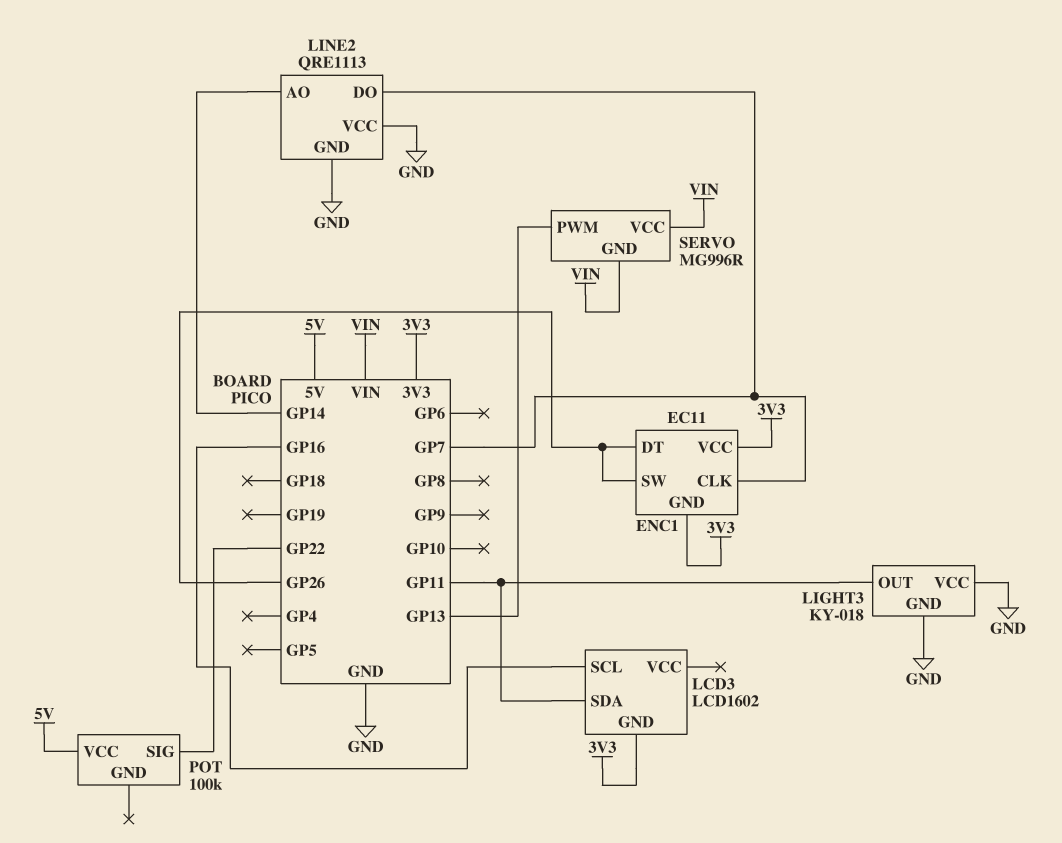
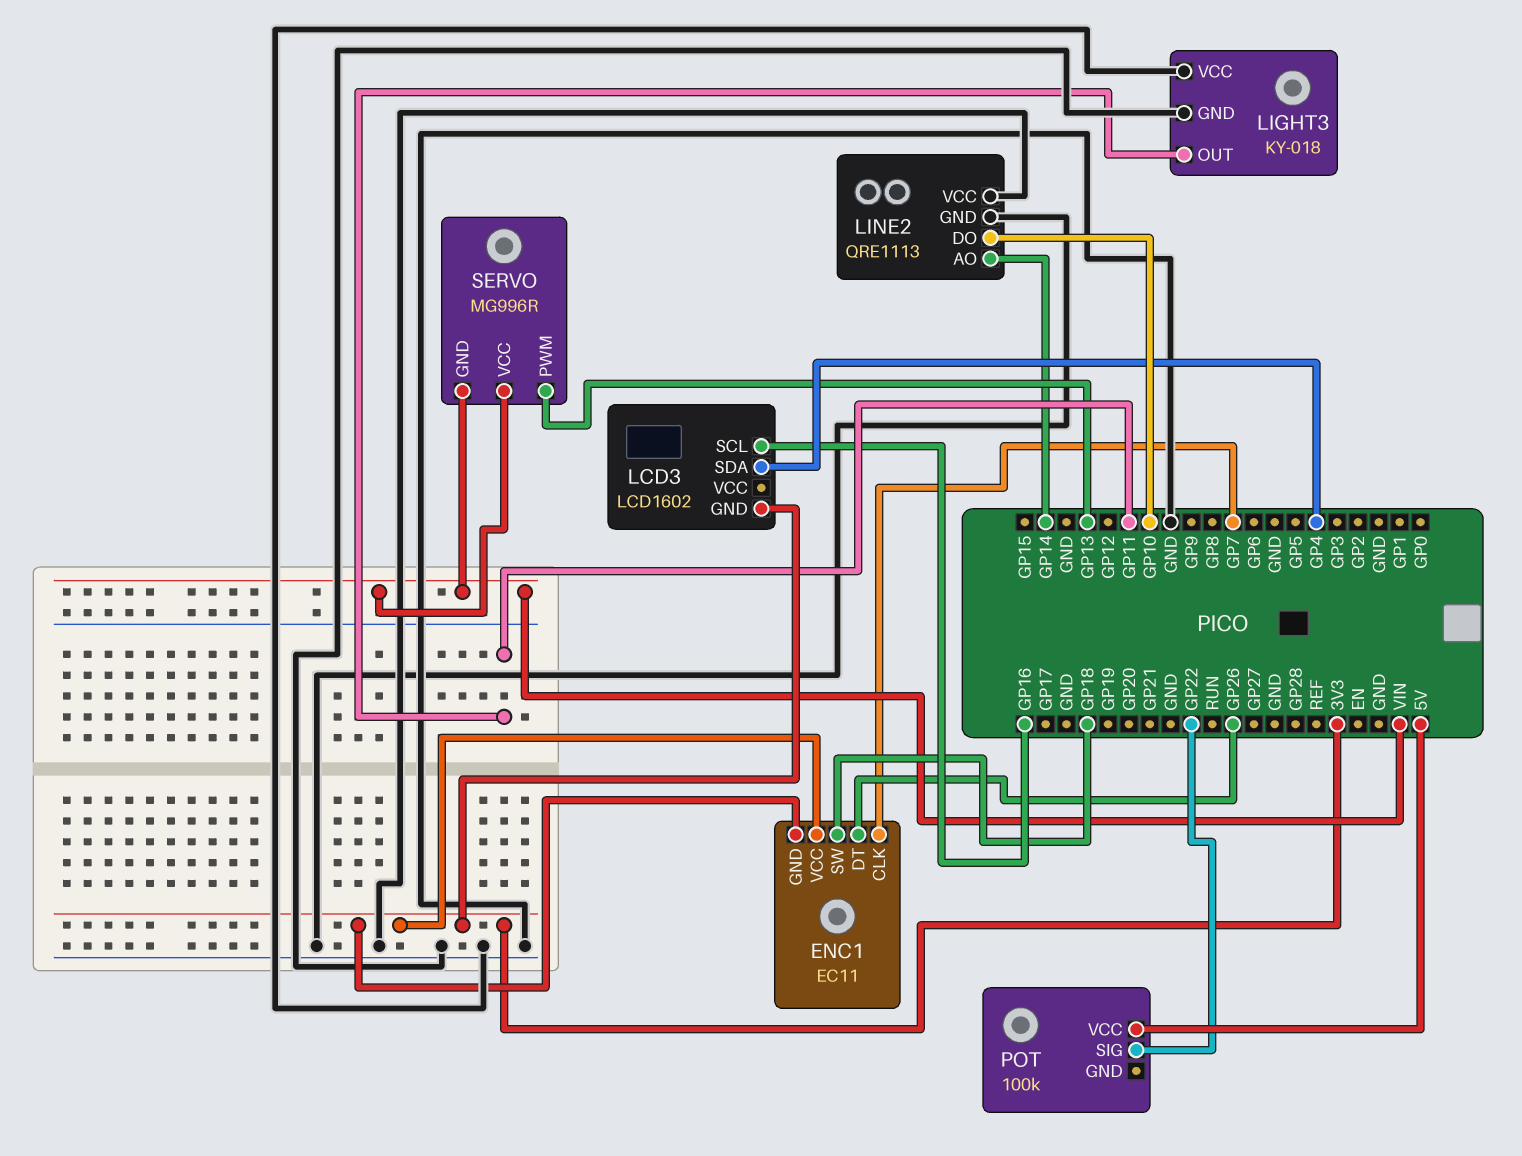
ENC1 pin SW: GP26 -> GP18
LCD3 pin SDA: GP11 -> GP4
LINE2 pin DO: GP7 -> GP10

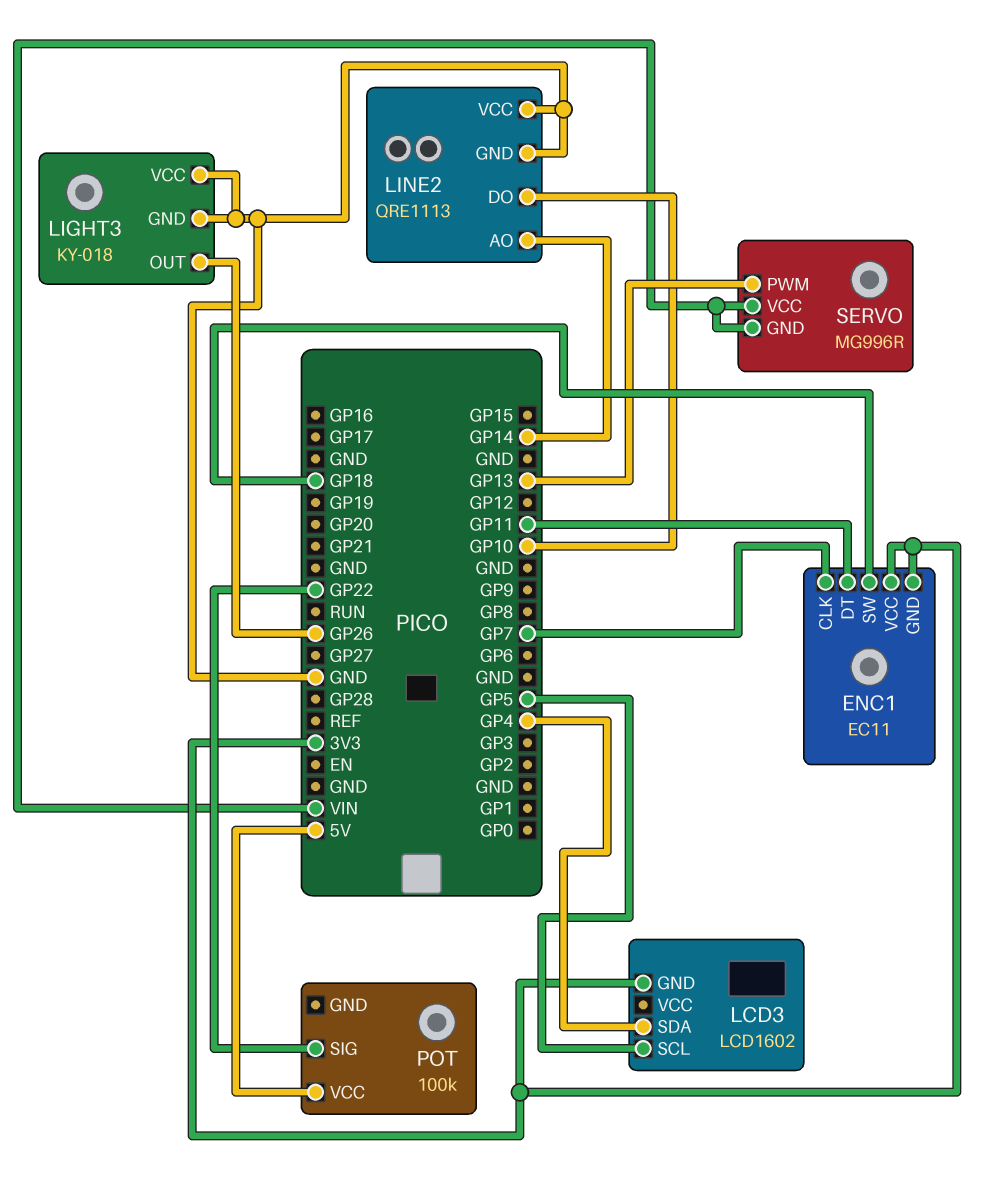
ENC1 pin DT: GP26 -> GP11
LCD3 pin SCL: GP16 -> GP5
LIGHT3 pin OUT: GP11 -> GP26

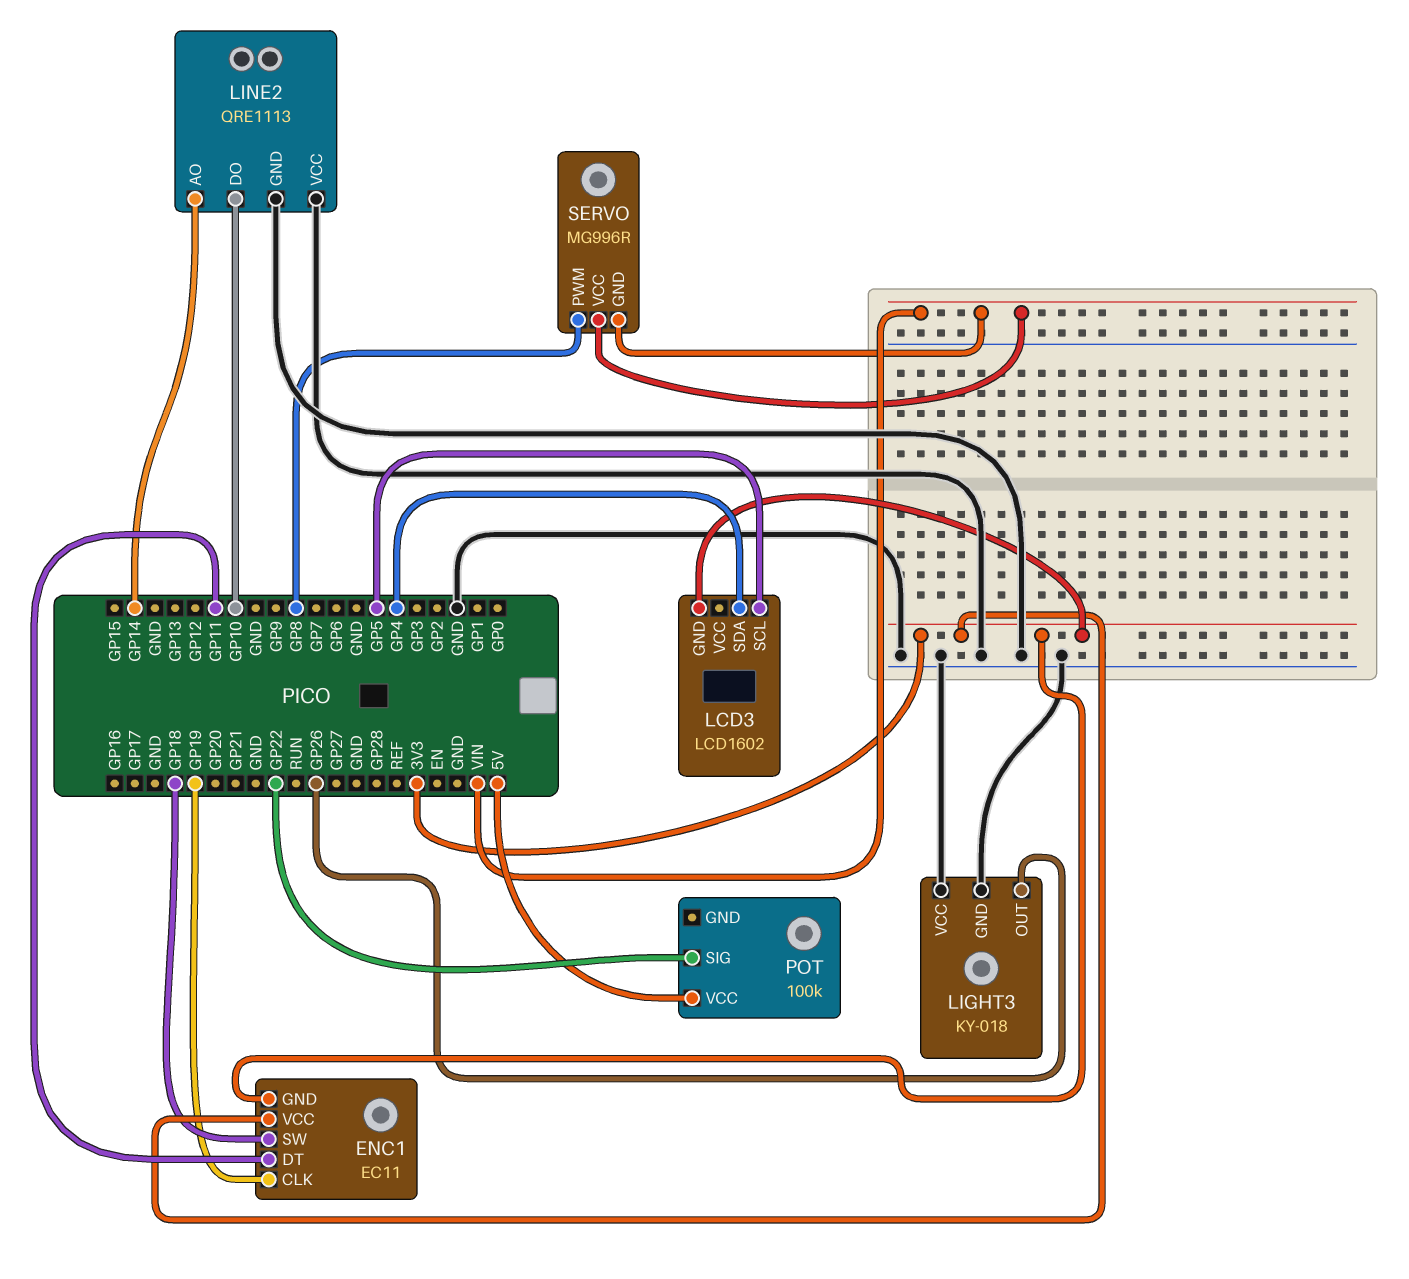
ENC1 pin CLK: GP7 -> GP19
SERVO pin PWM: GP13 -> GP8

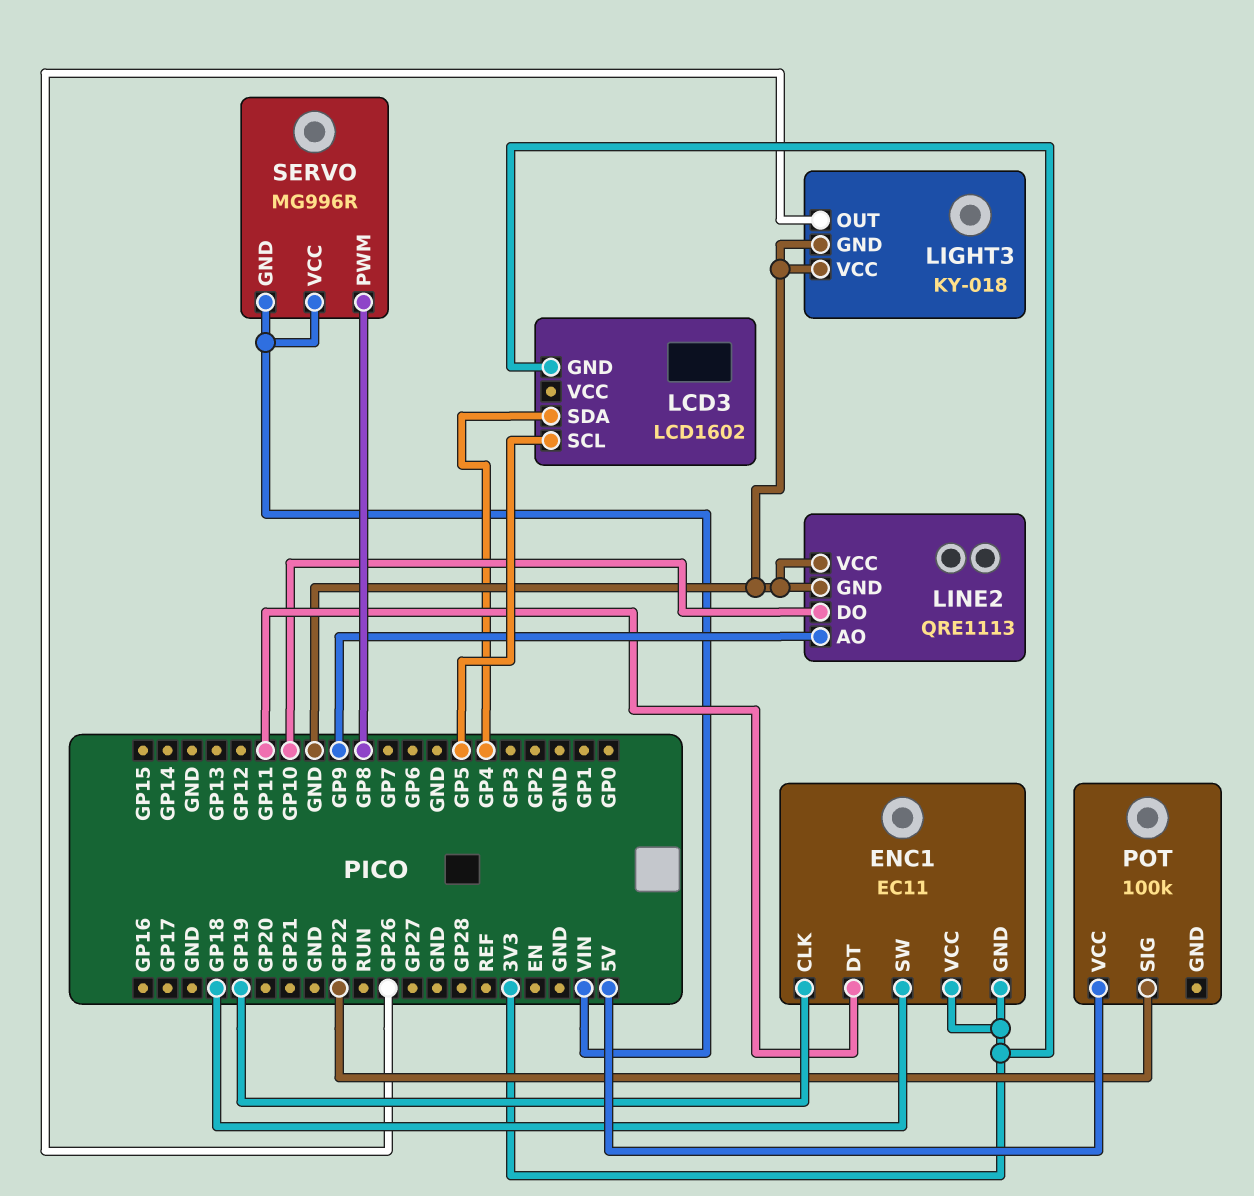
LINE2 pin AO: GP14 -> GP9

